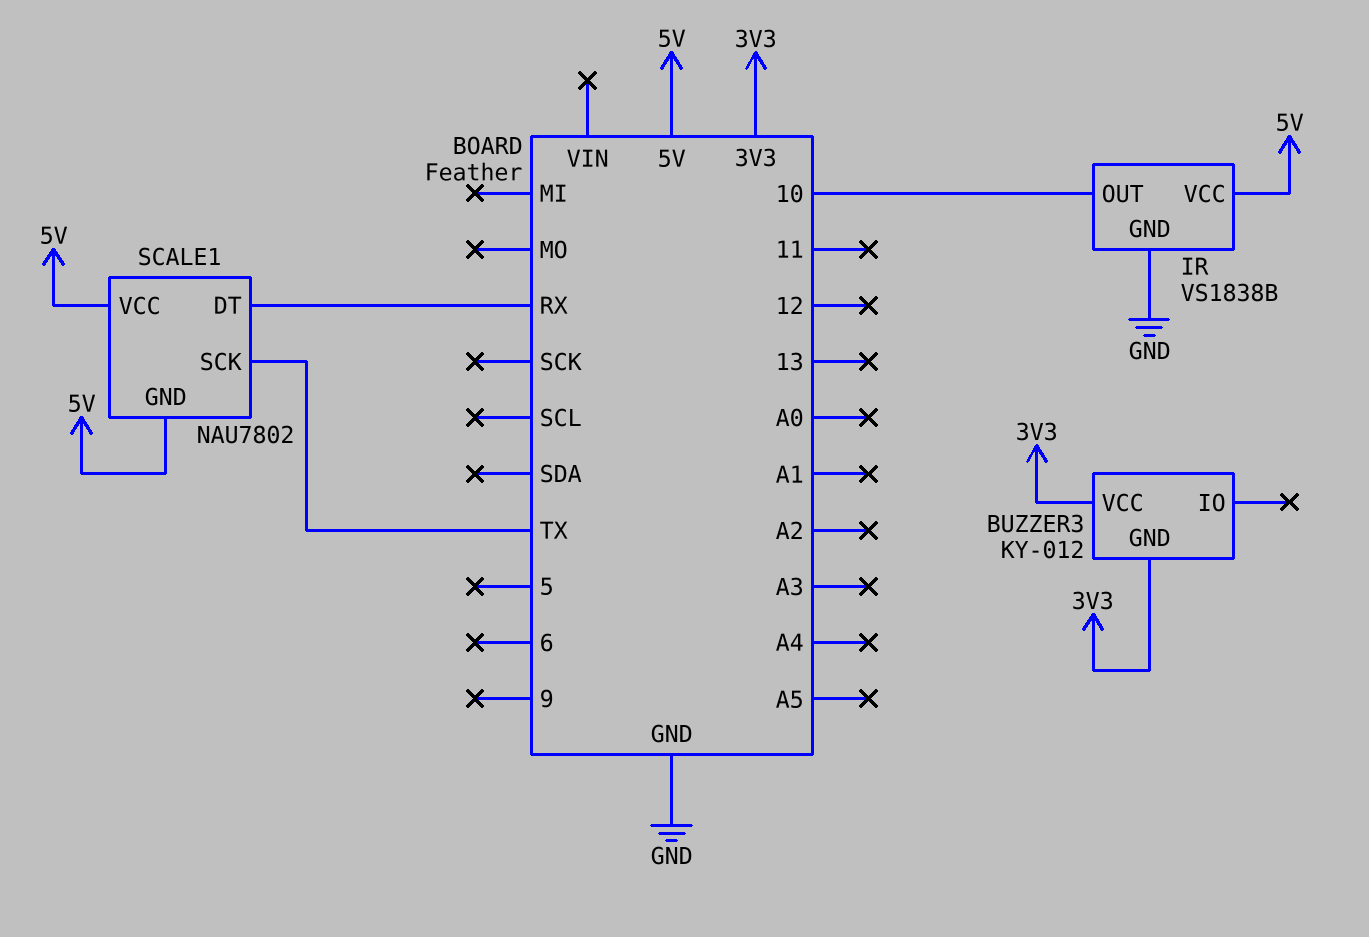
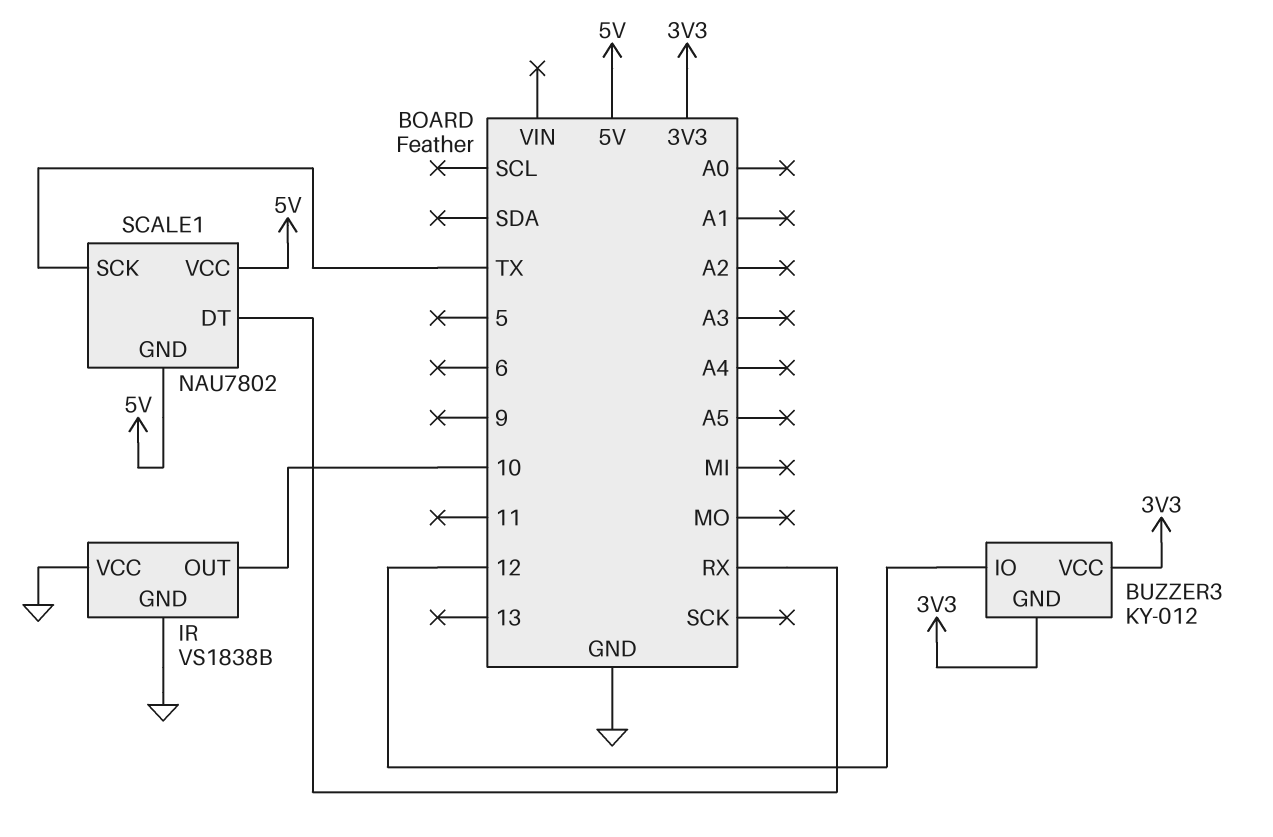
BUZZER3 pin IO: none -> 12
IR pin VCC: 5V -> GND

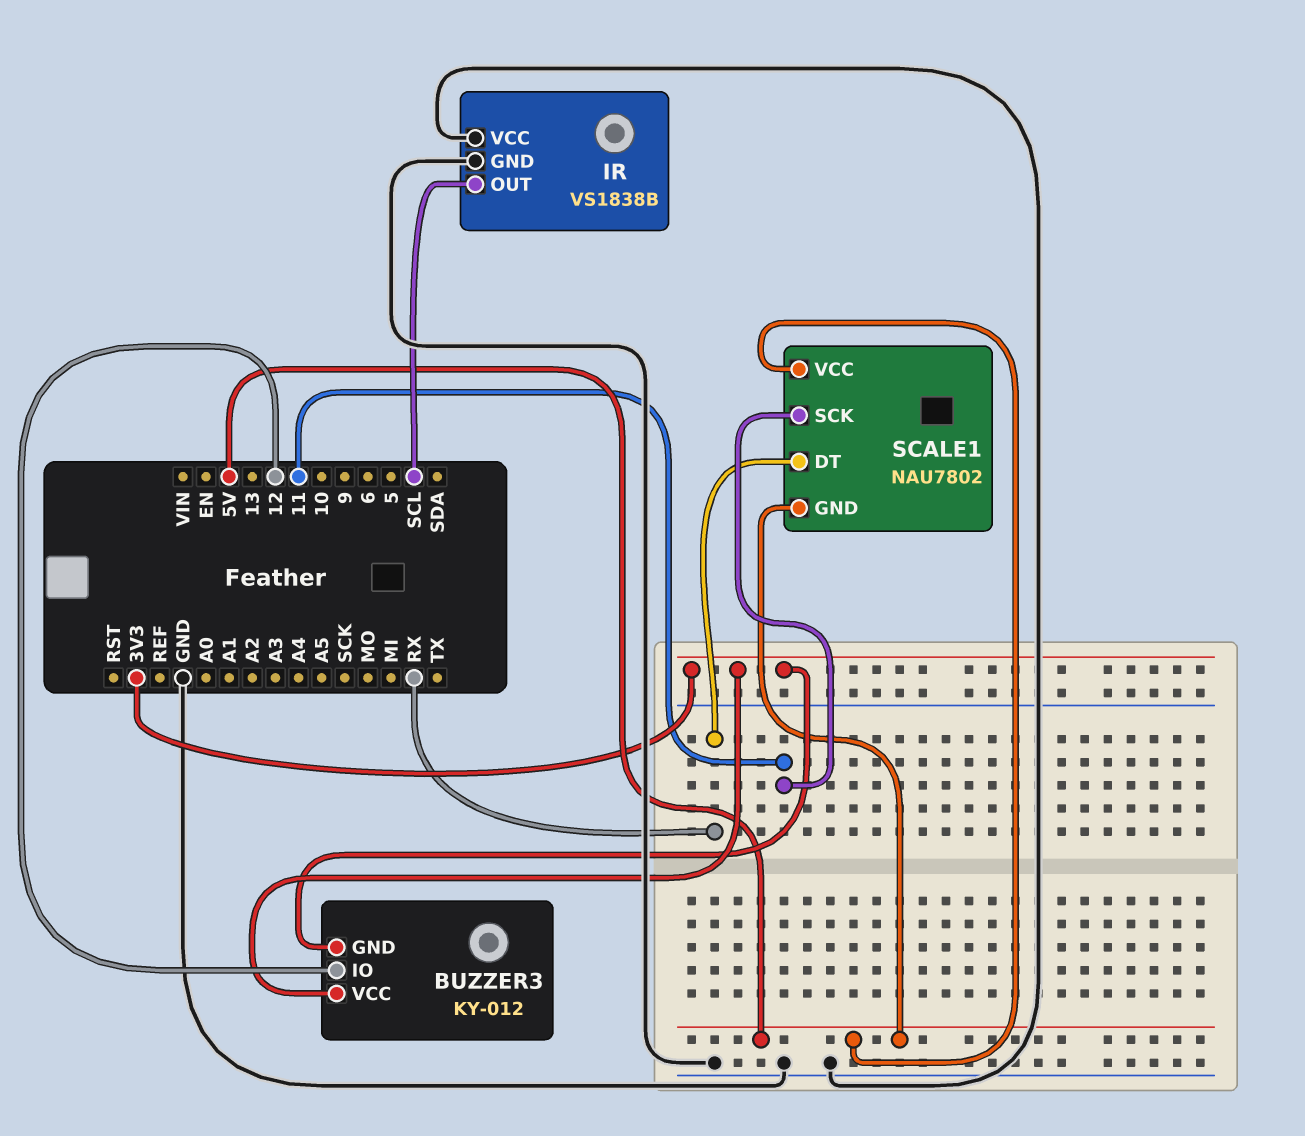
IR pin OUT: 10 -> SCL
SCALE1 pin SCK: TX -> 11

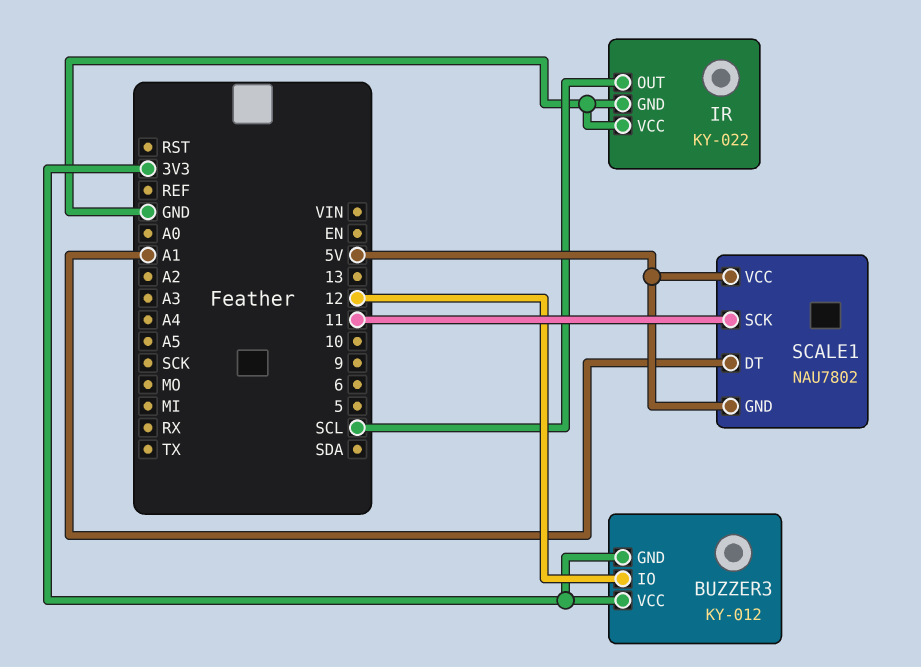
IR: VS1838B -> KY-022
SCALE1 pin DT: RX -> A1

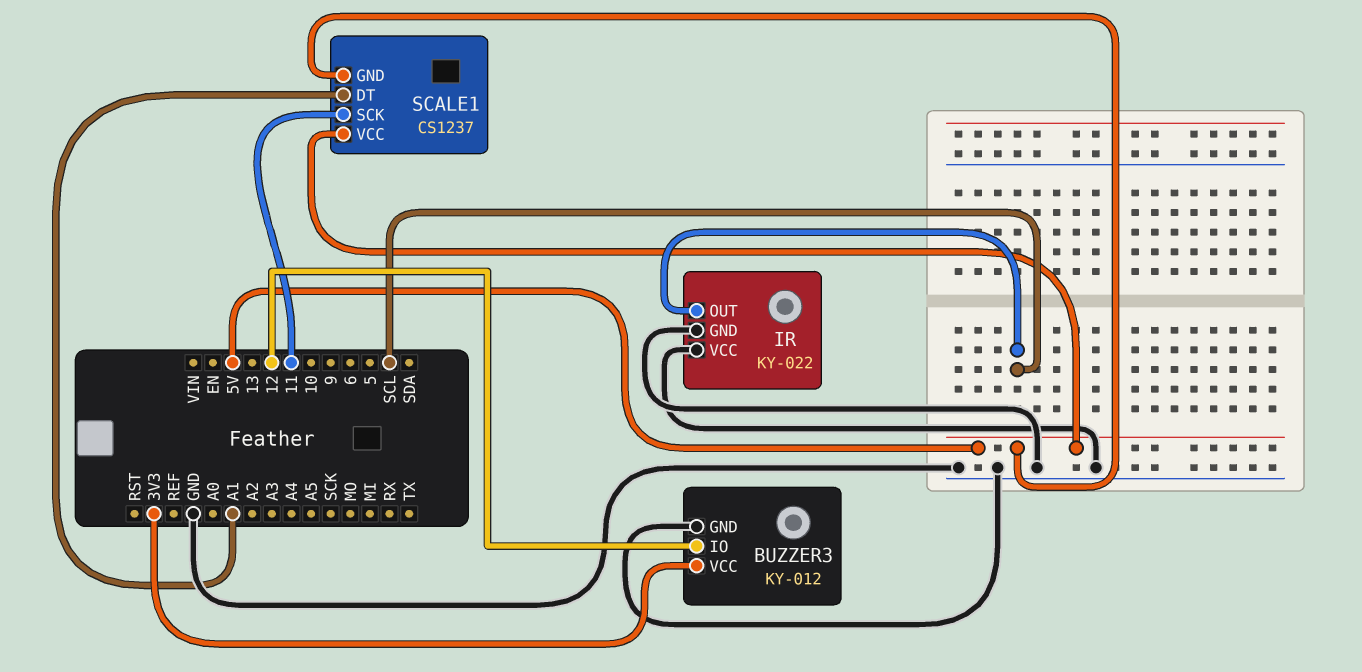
BUZZER3 pin GND: 3V3 -> GND
SCALE1: NAU7802 -> CS1237

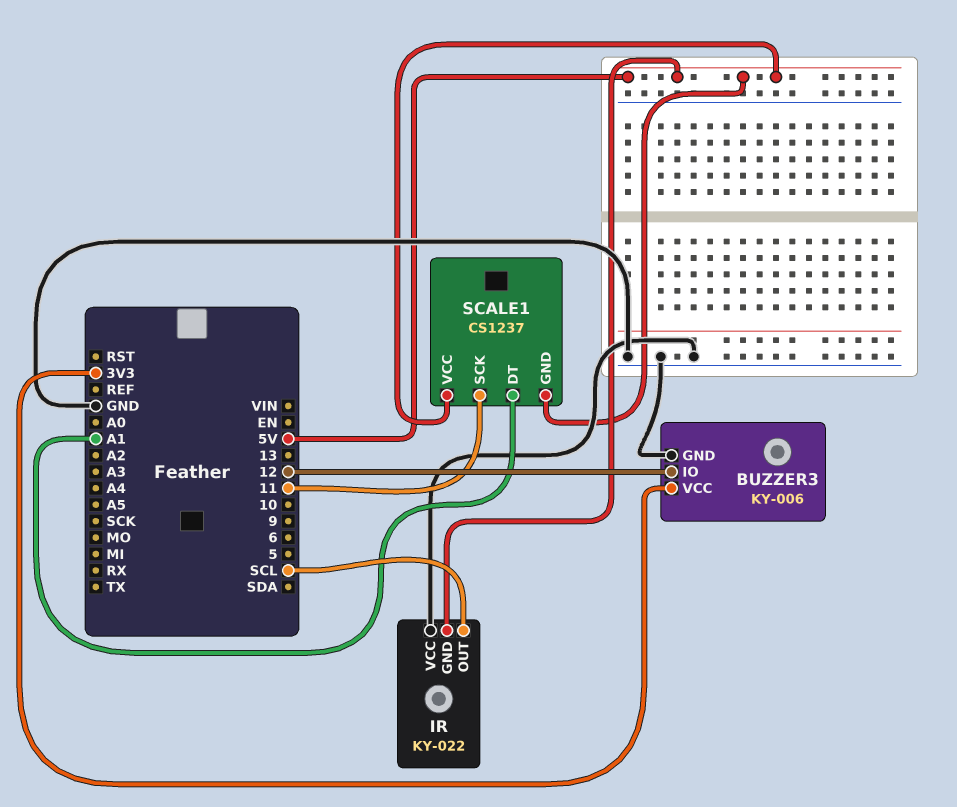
BUZZER3: KY-012 -> KY-006
IR pin GND: GND -> 5V

